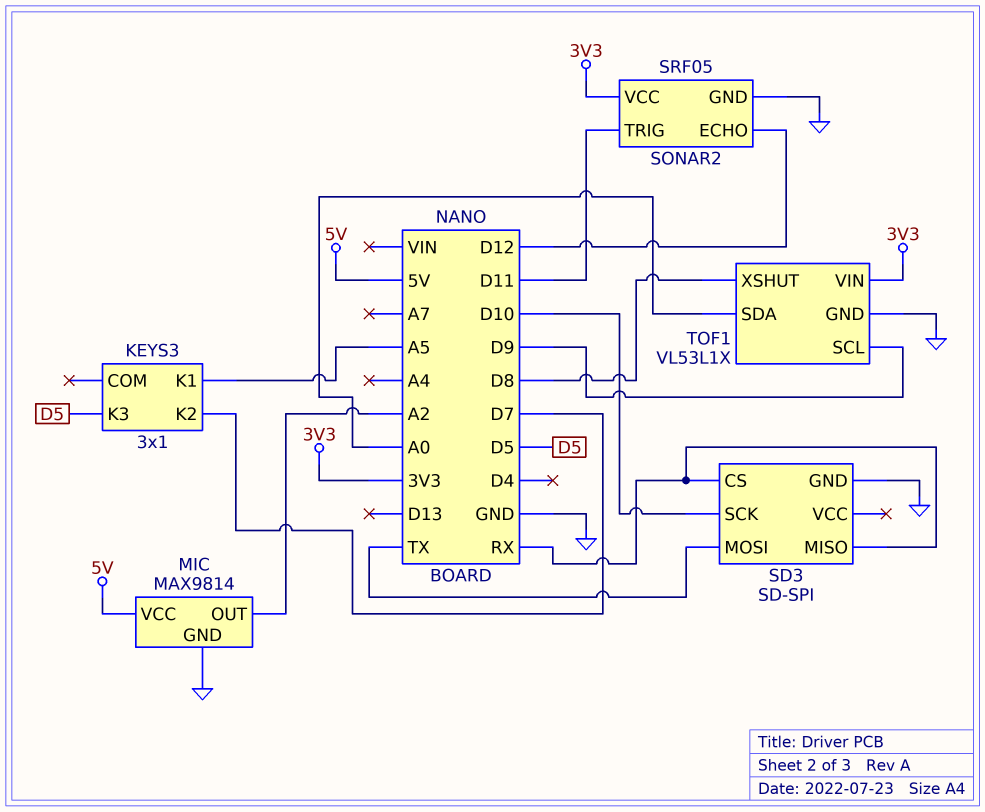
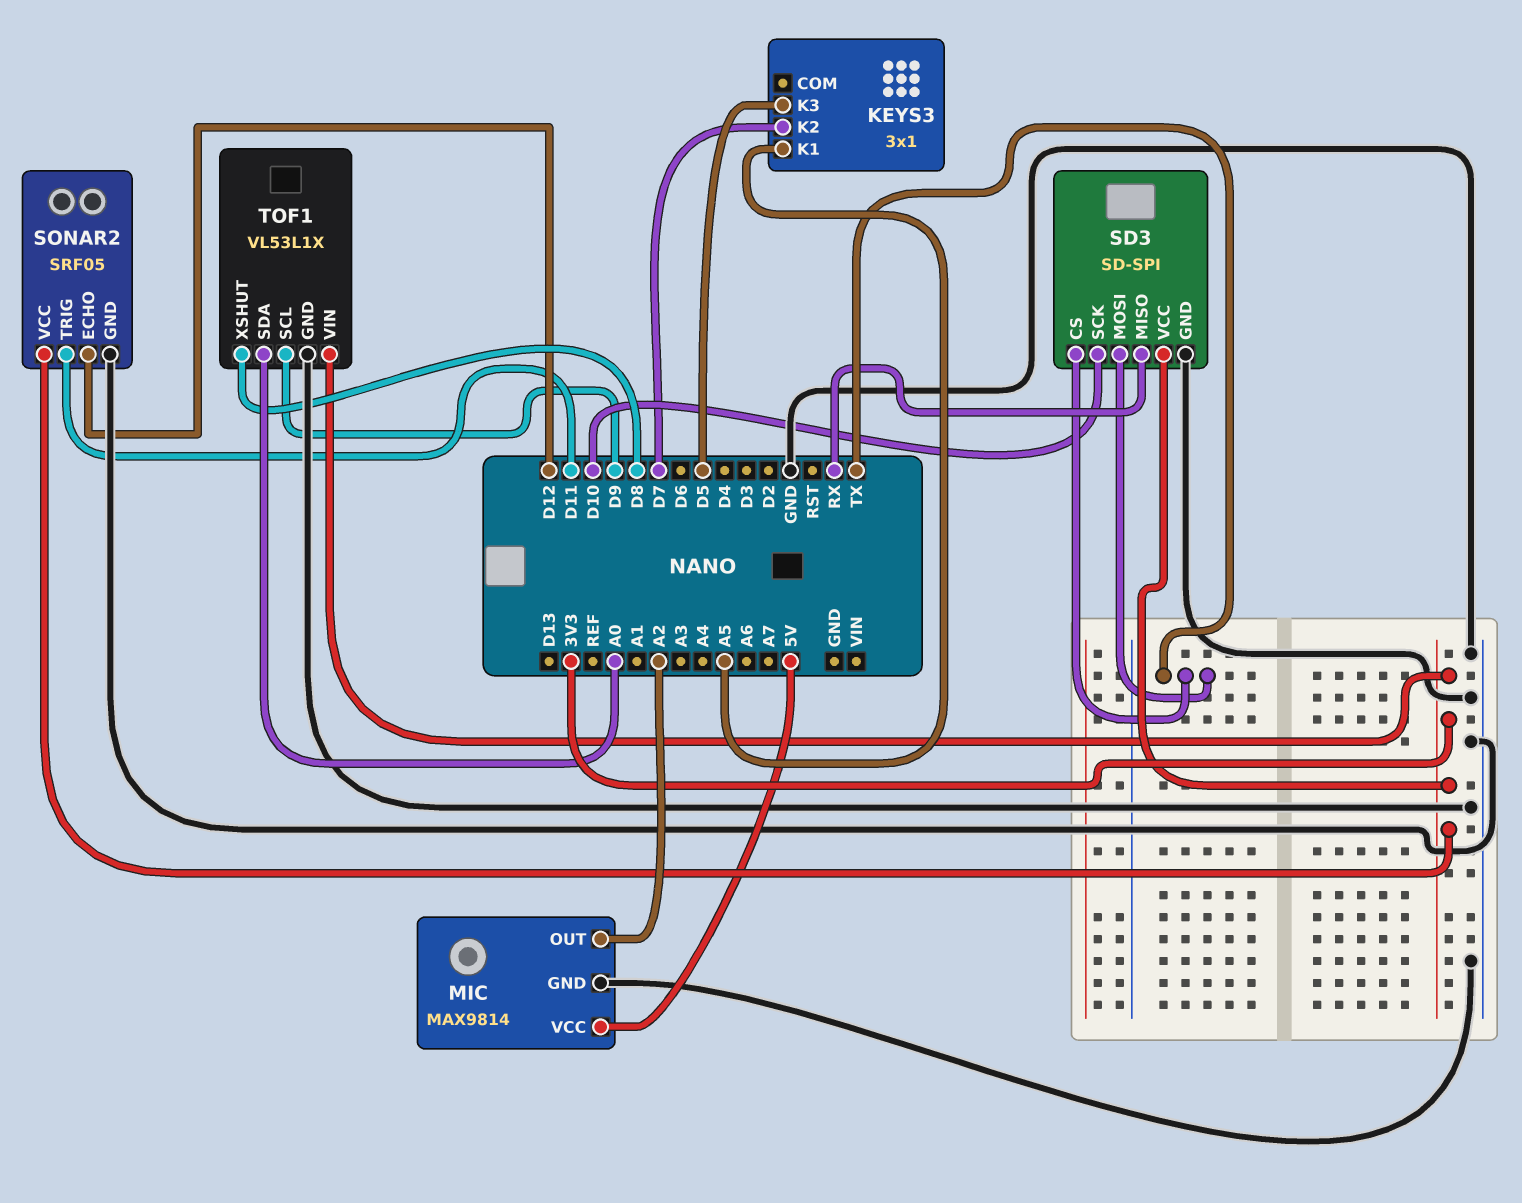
SD3 pin CS: RX -> TX
SD3 pin VCC: none -> 3V3

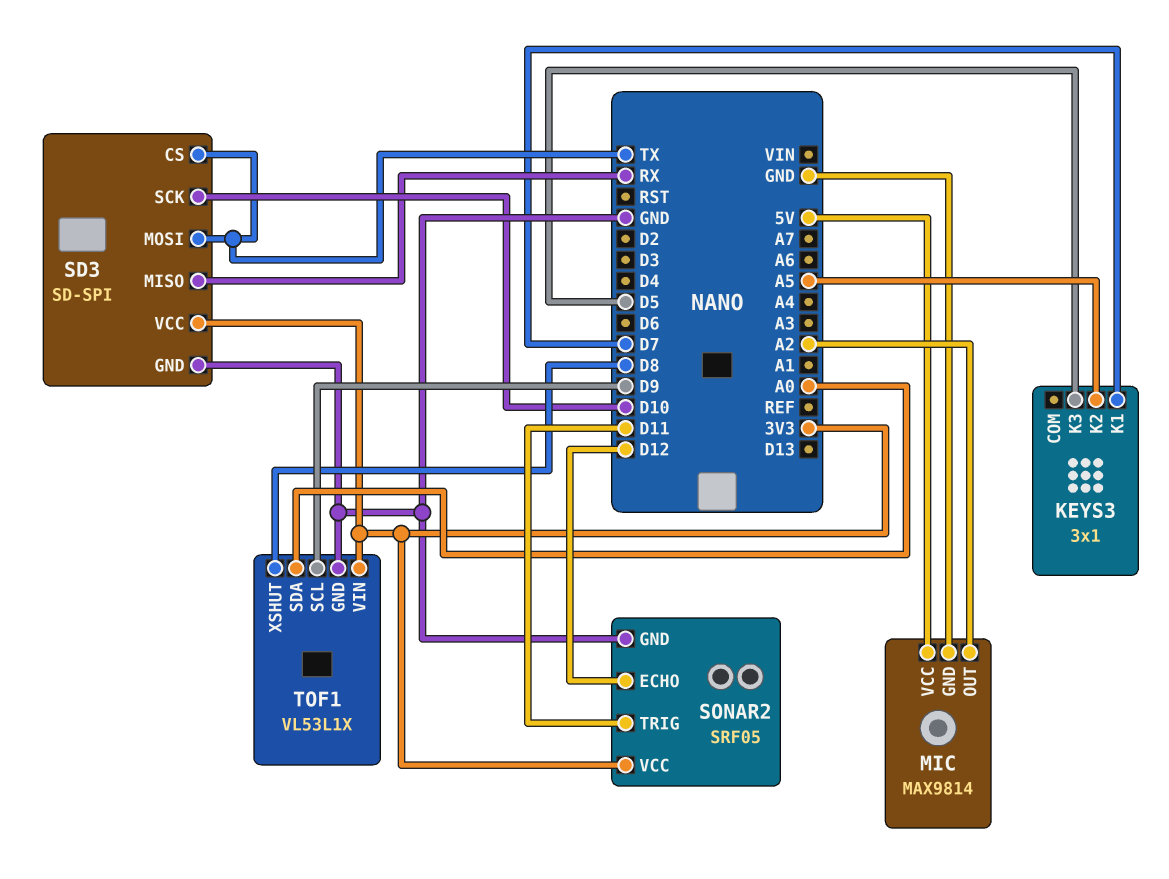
KEYS3 pin K1: A5 -> D7
KEYS3 pin K2: D7 -> A5

